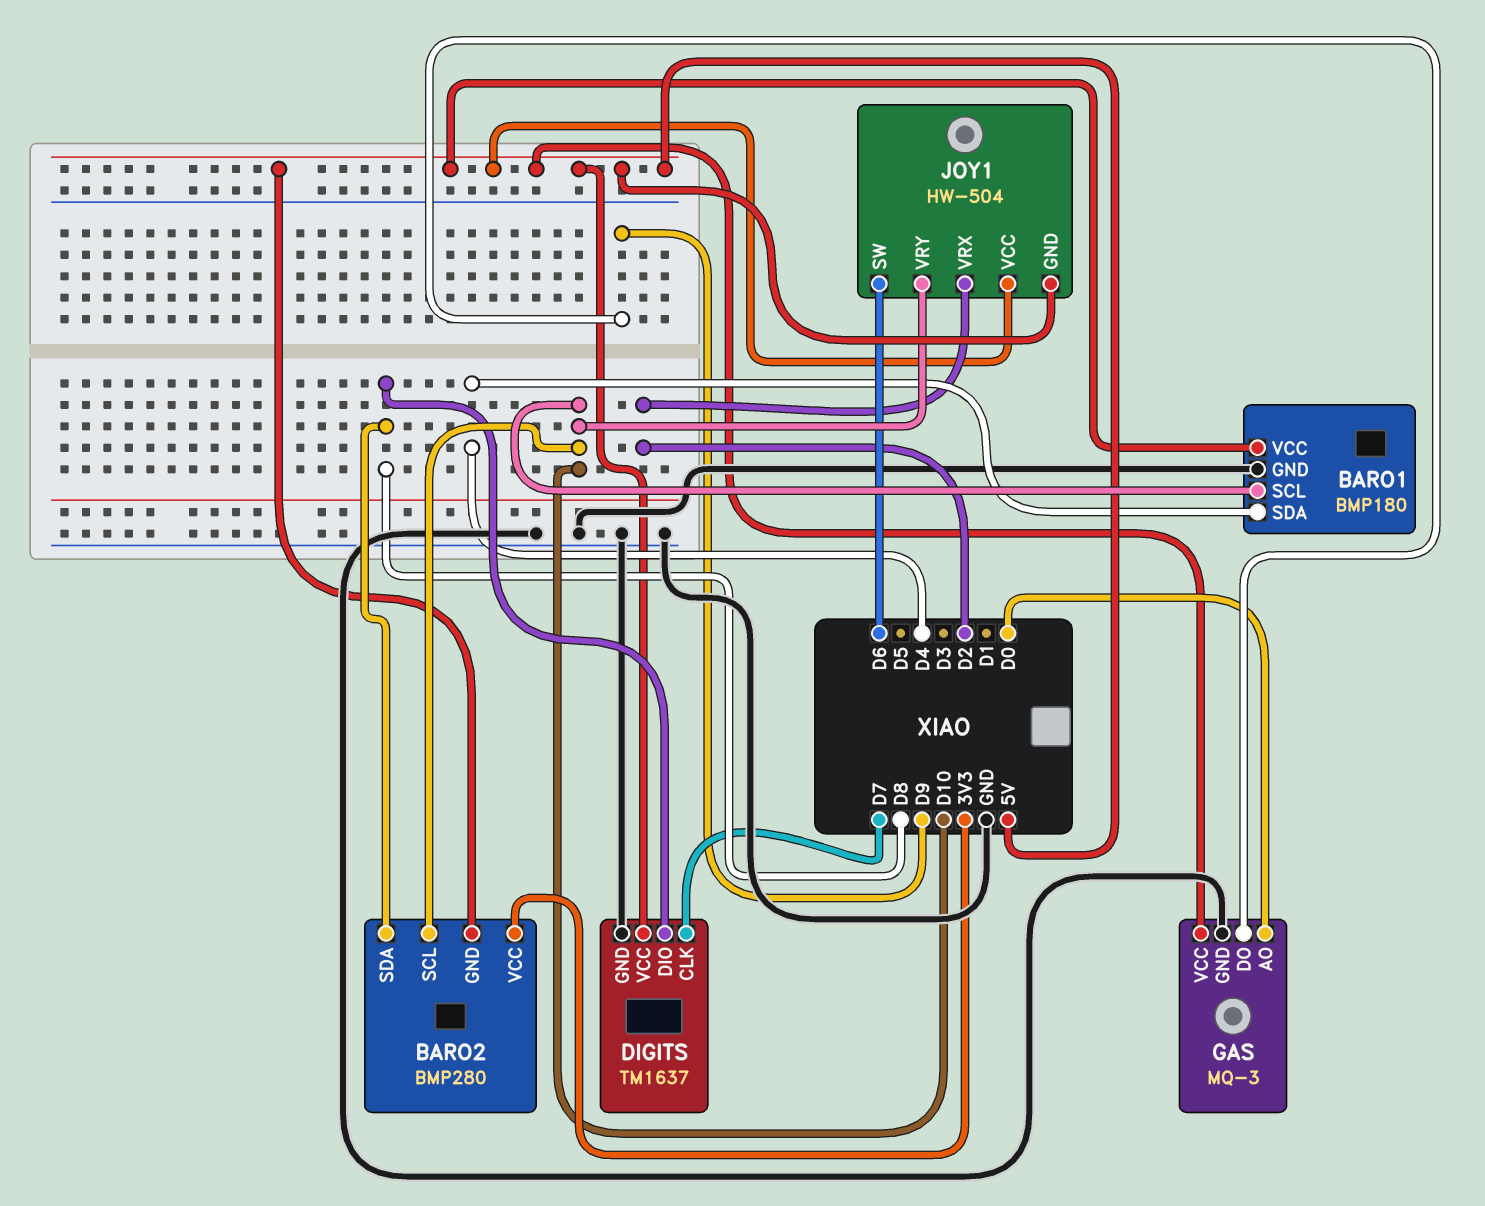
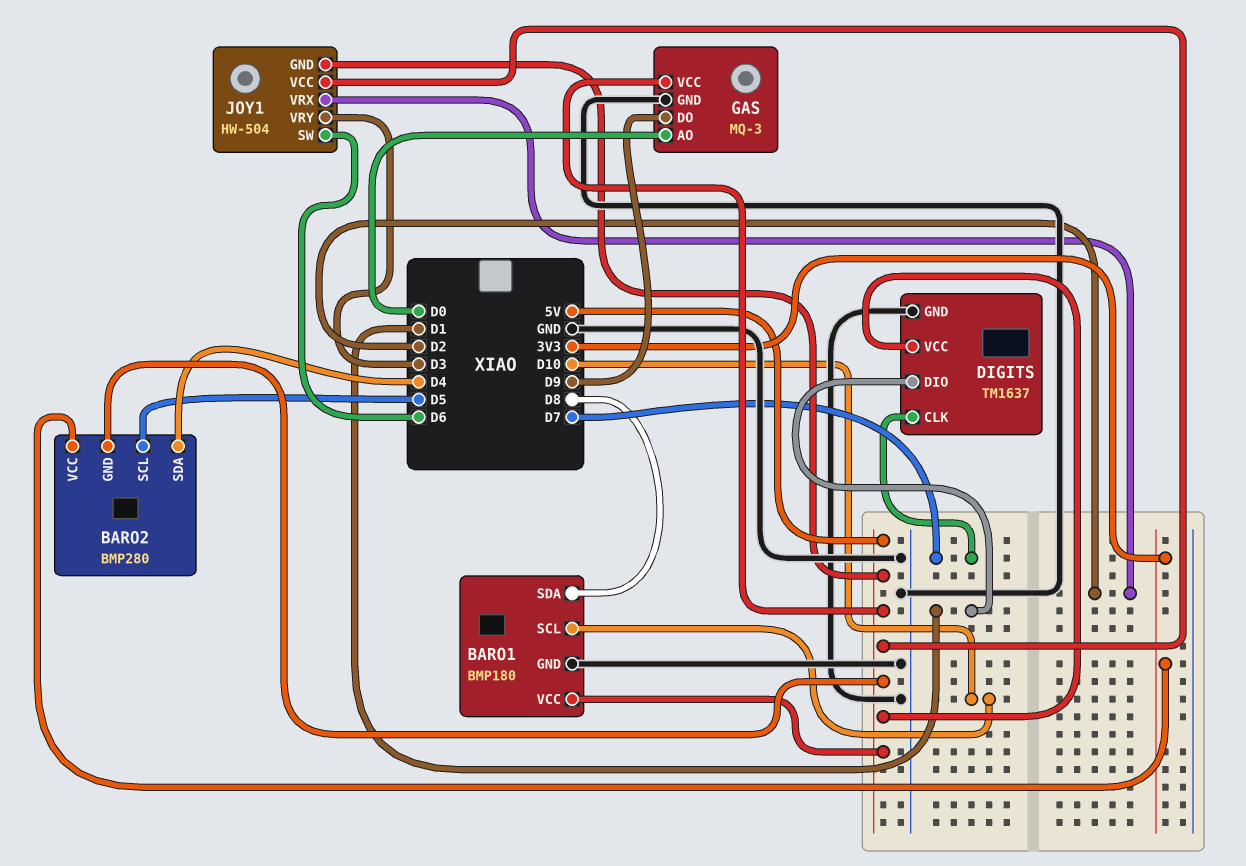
BARO1 pin SDA: D4 -> D8
BARO2 pin SCL: D10 -> D5
BARO2 pin SDA: D8 -> D4
DIGITS pin DIO: D8 -> D1
JOY1 pin VRY: D10 -> D3

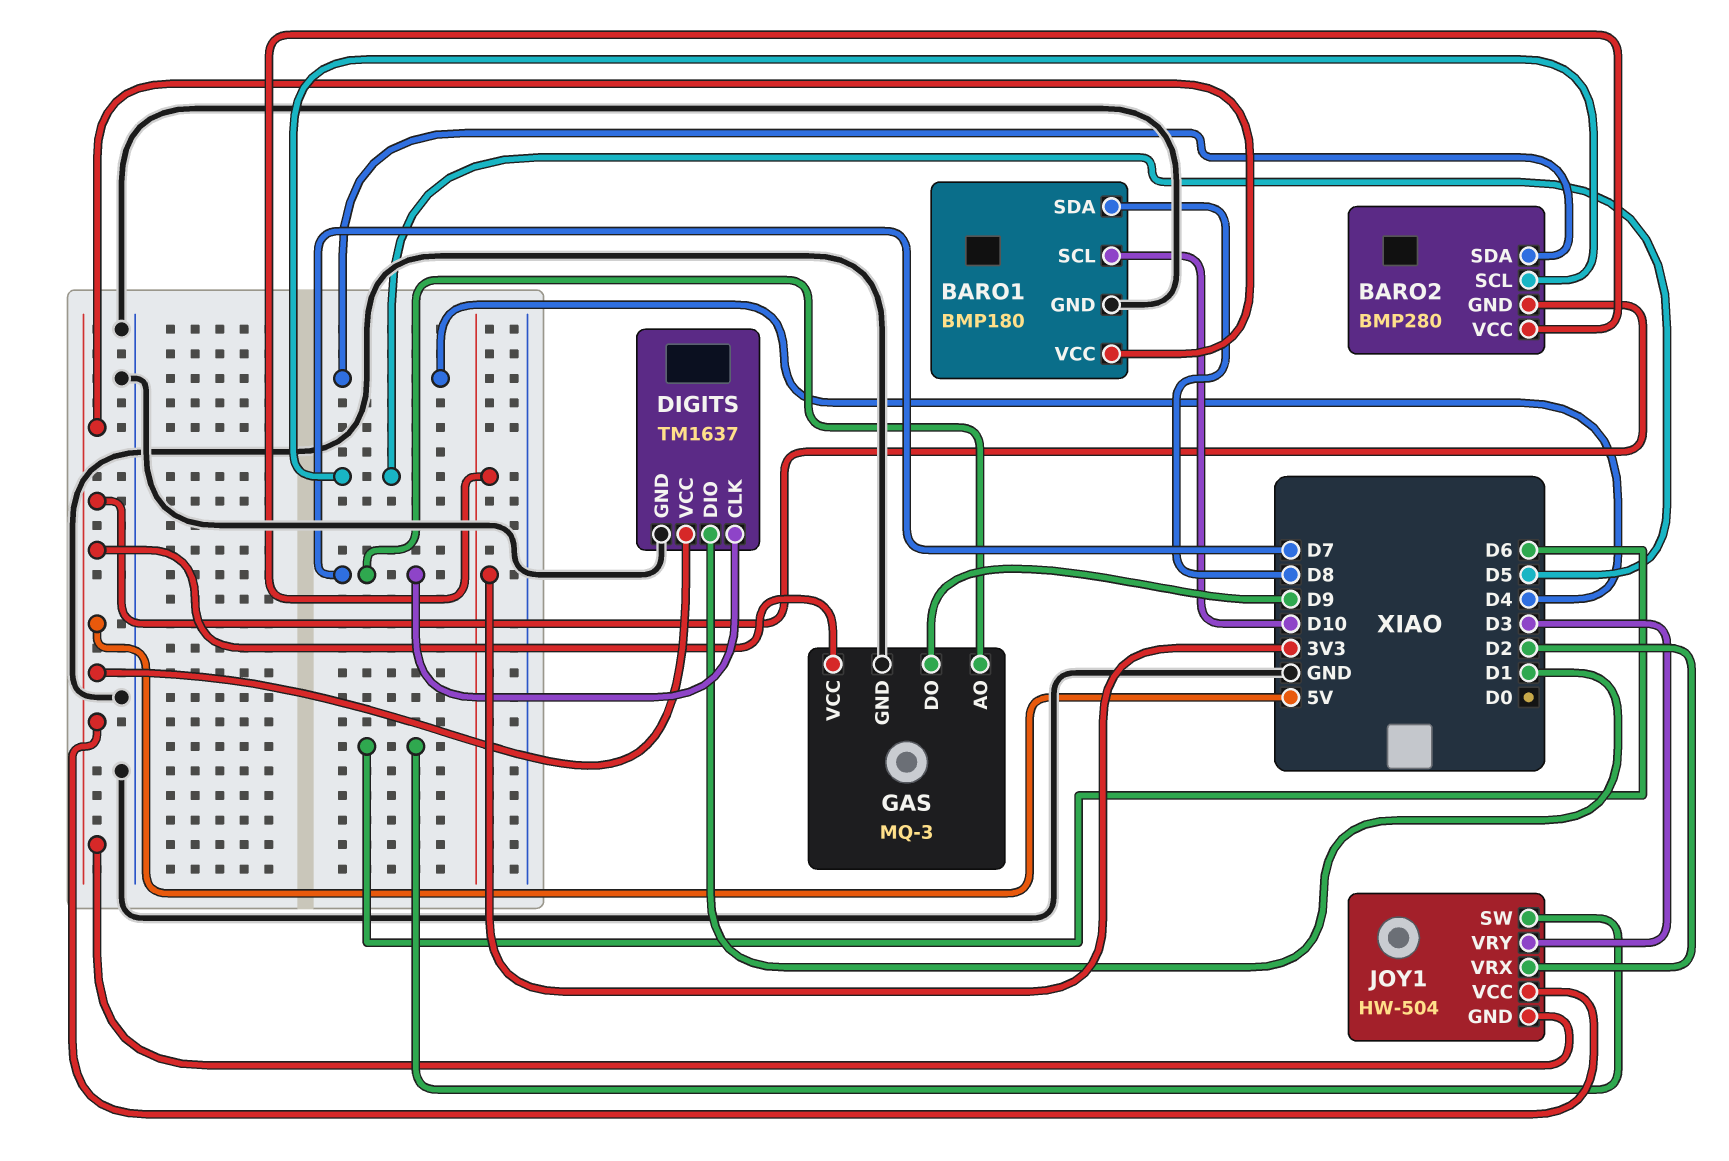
GAS pin AO: D0 -> D7

